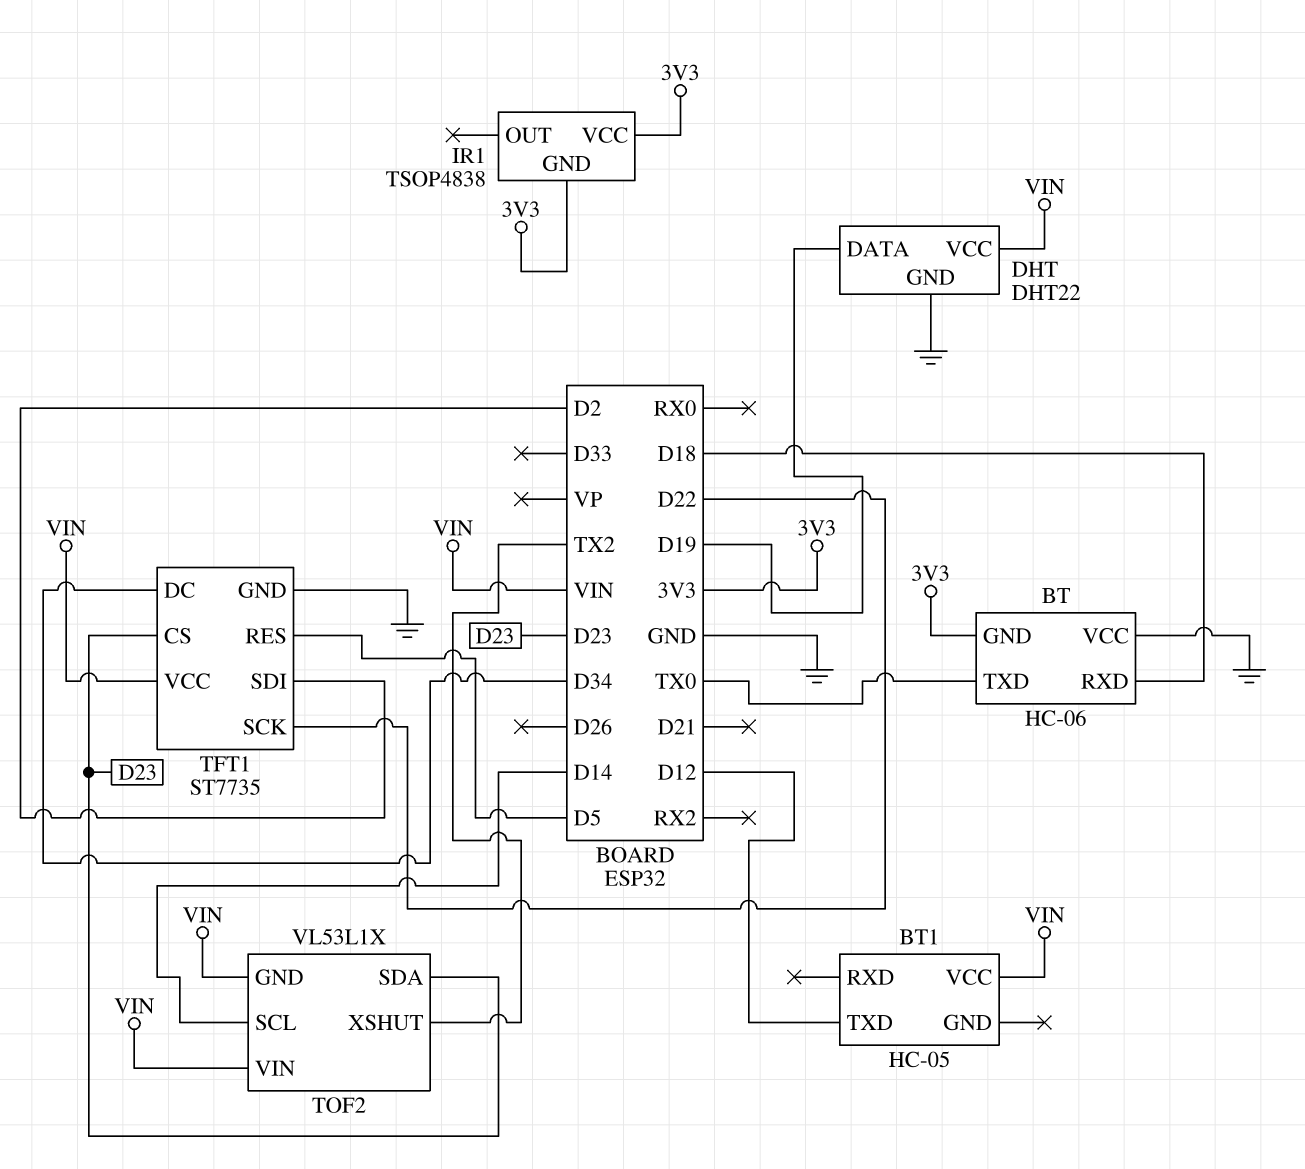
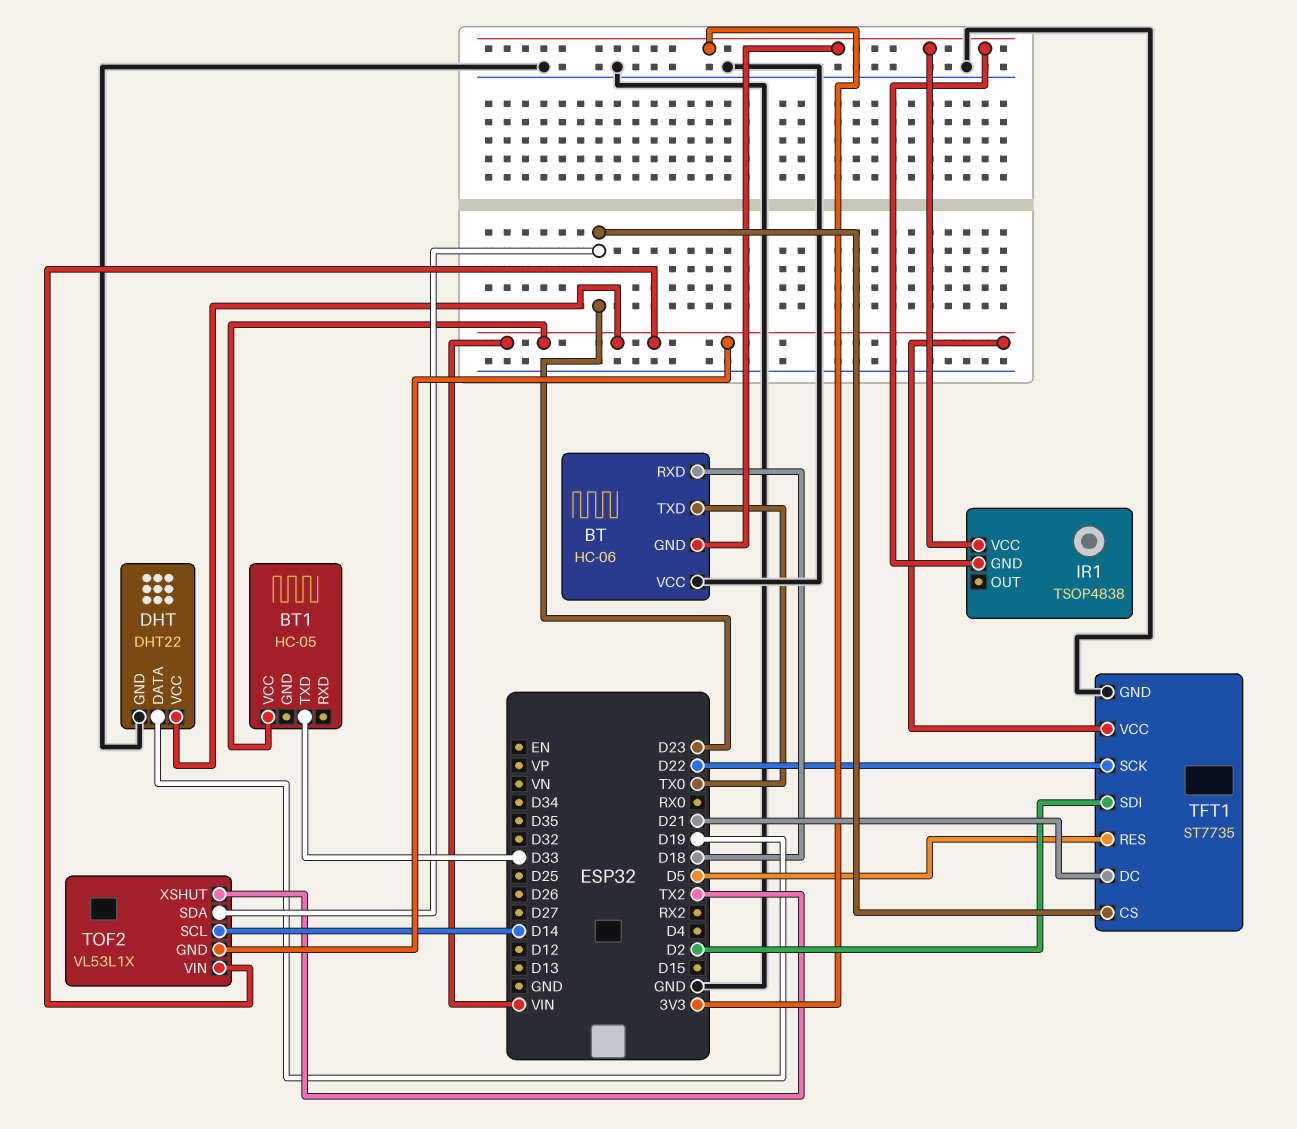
BT1 pin TXD: D12 -> D33
TFT1 pin DC: D34 -> D21

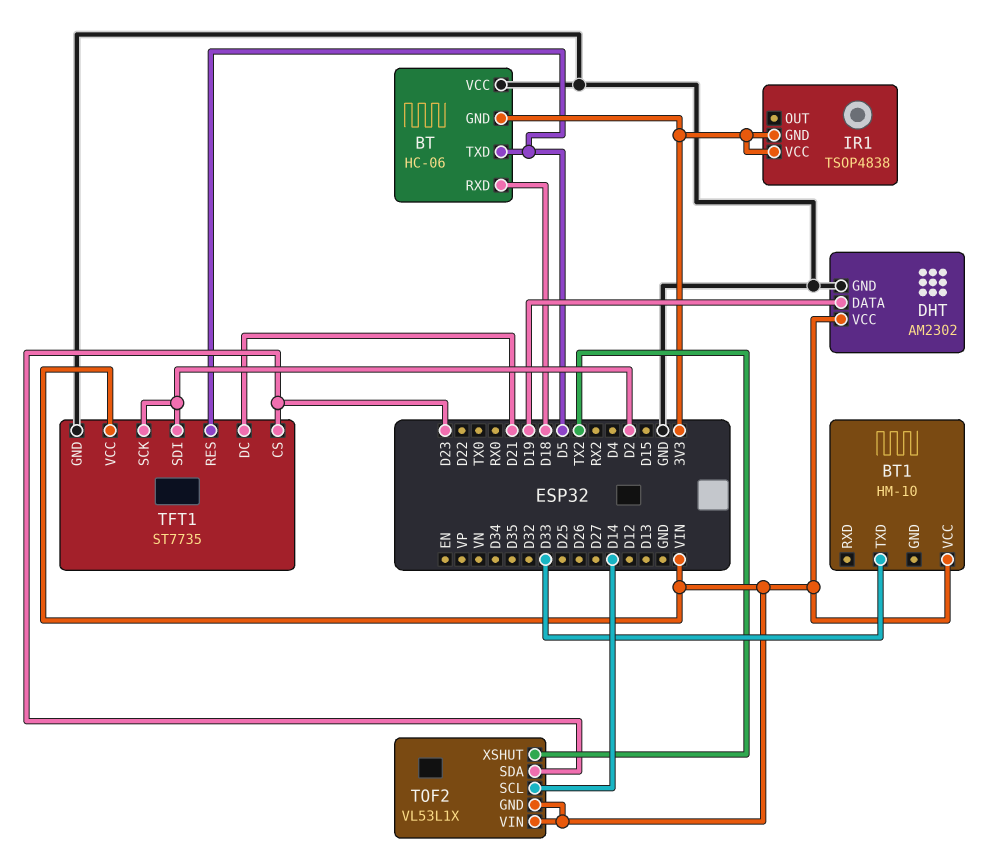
BT pin TXD: TX0 -> D5
BT1: HC-05 -> HM-10
DHT: DHT22 -> AM2302
TFT1 pin SCK: D22 -> D2

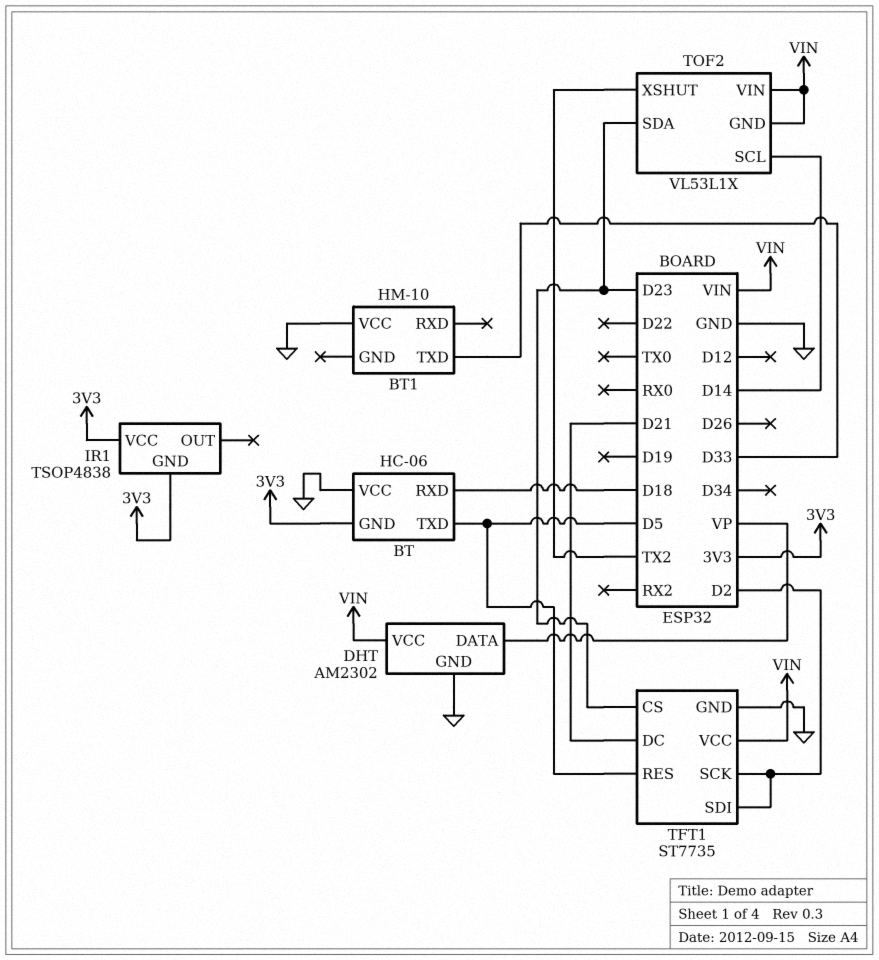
BT1 pin VCC: VIN -> GND
DHT pin DATA: D19 -> VP

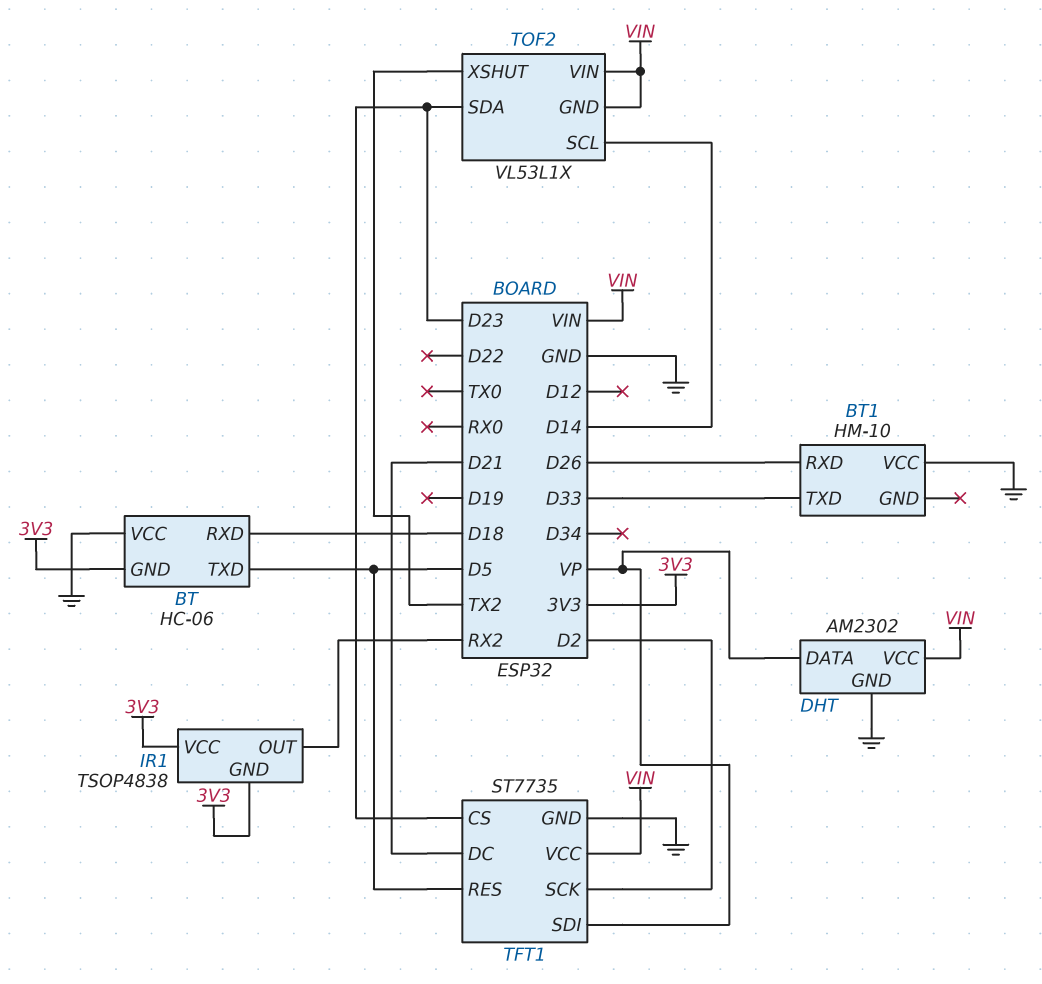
BT1 pin RXD: none -> D26
IR1 pin OUT: none -> RX2
TFT1 pin SDI: D2 -> VP

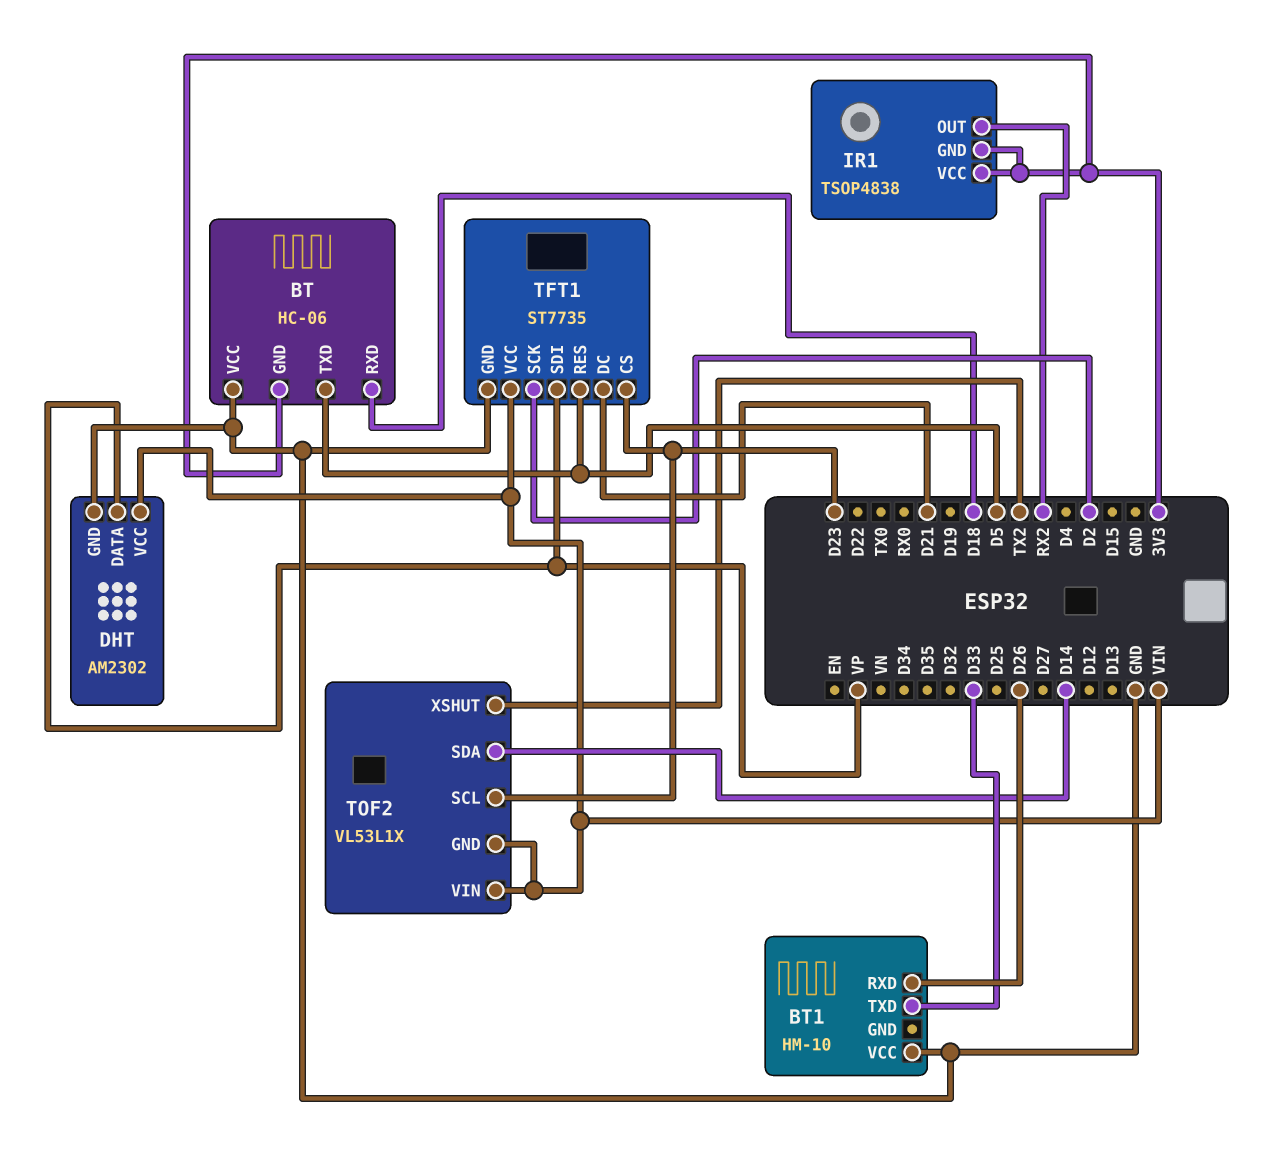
TOF2 pin SCL: D14 -> D23
TOF2 pin SDA: D23 -> D14

